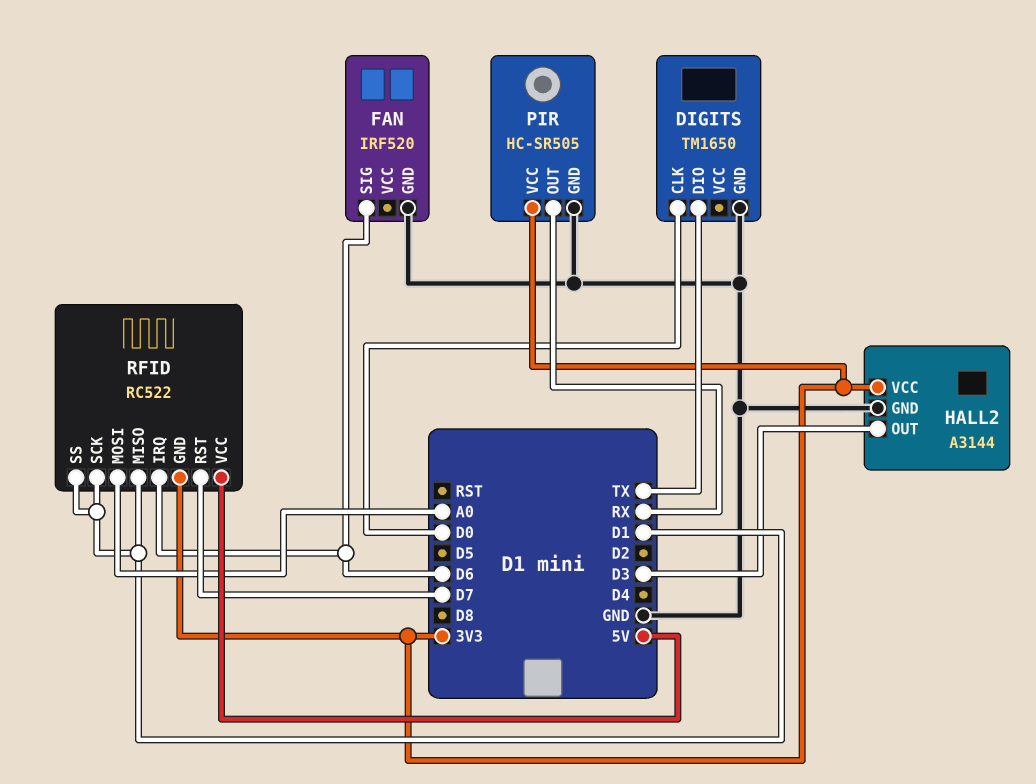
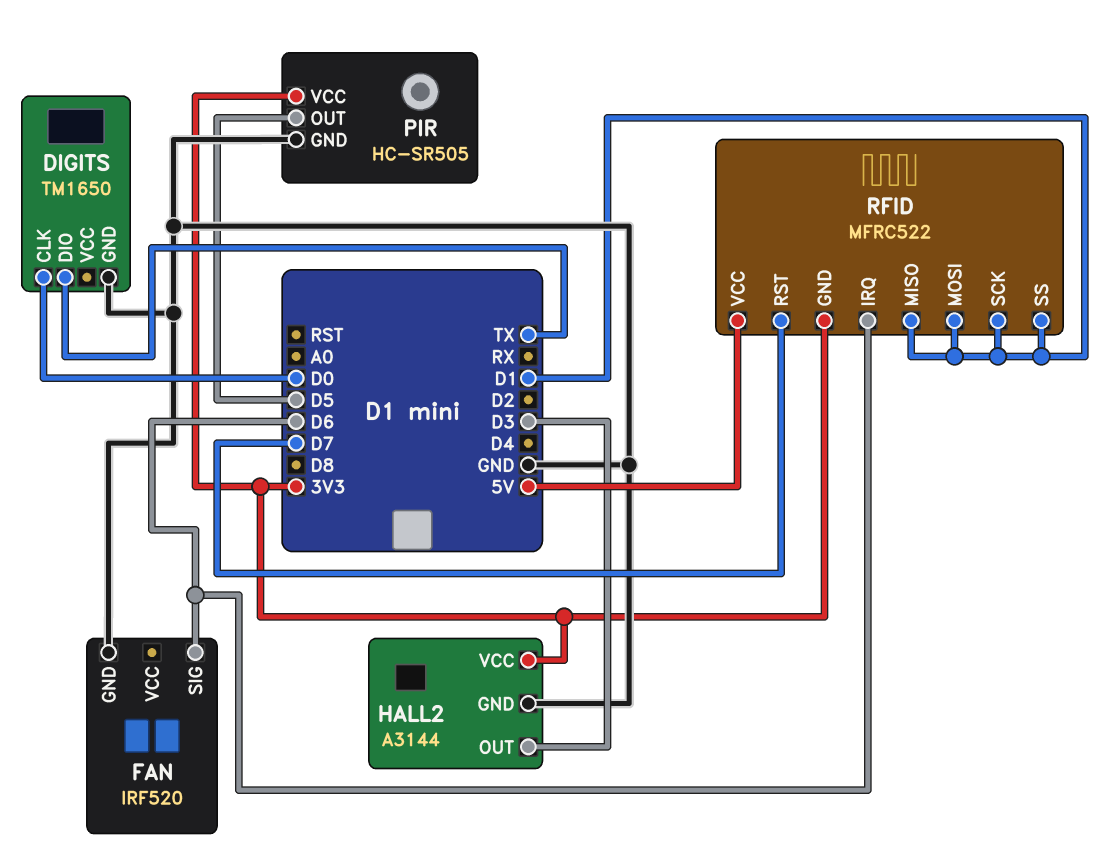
PIR pin OUT: RX -> D5
RFID: RC522 -> MFRC522
RFID pin MOSI: A0 -> D1

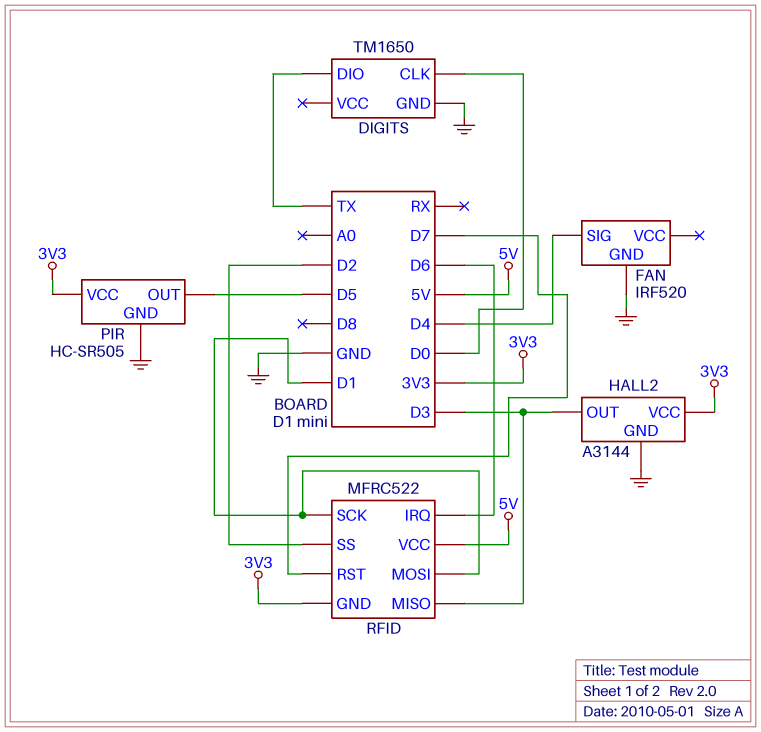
FAN pin SIG: D6 -> D4
RFID pin MISO: D1 -> D3
RFID pin SS: D1 -> D2

